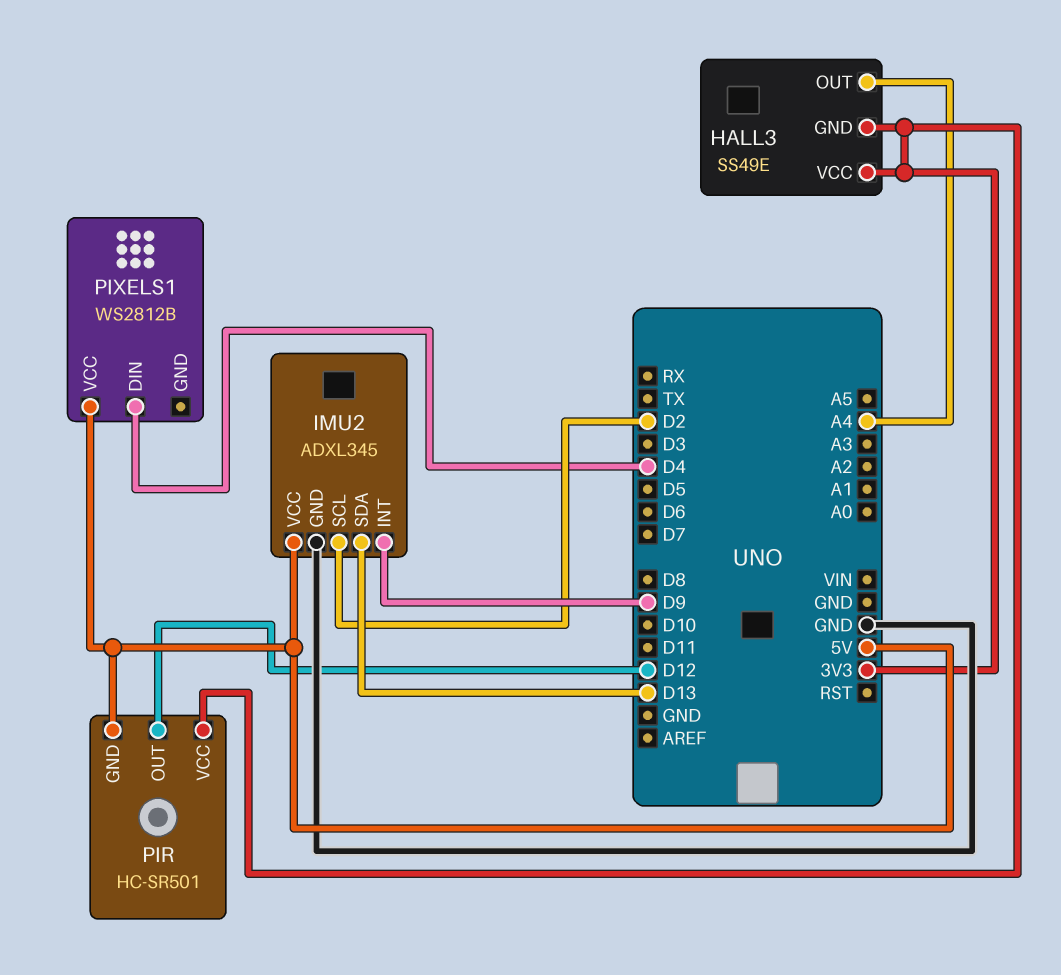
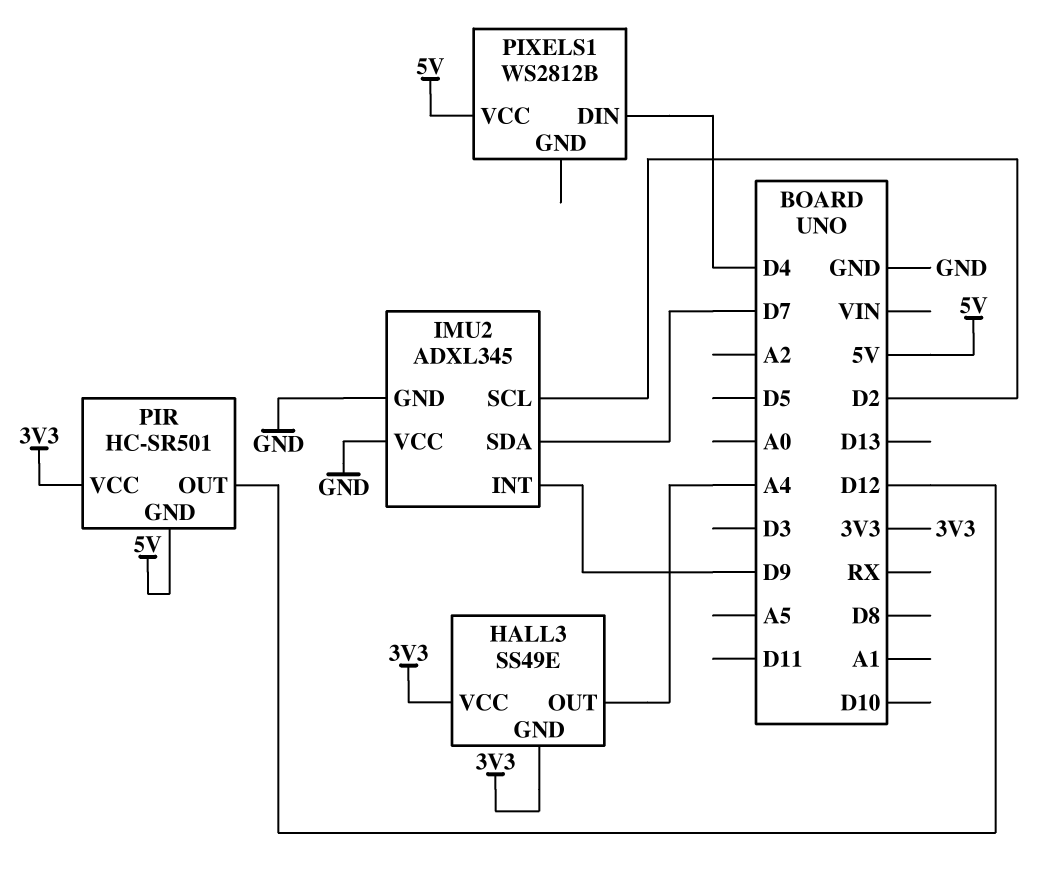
IMU2 pin SDA: D13 -> D7
IMU2 pin VCC: 5V -> GND

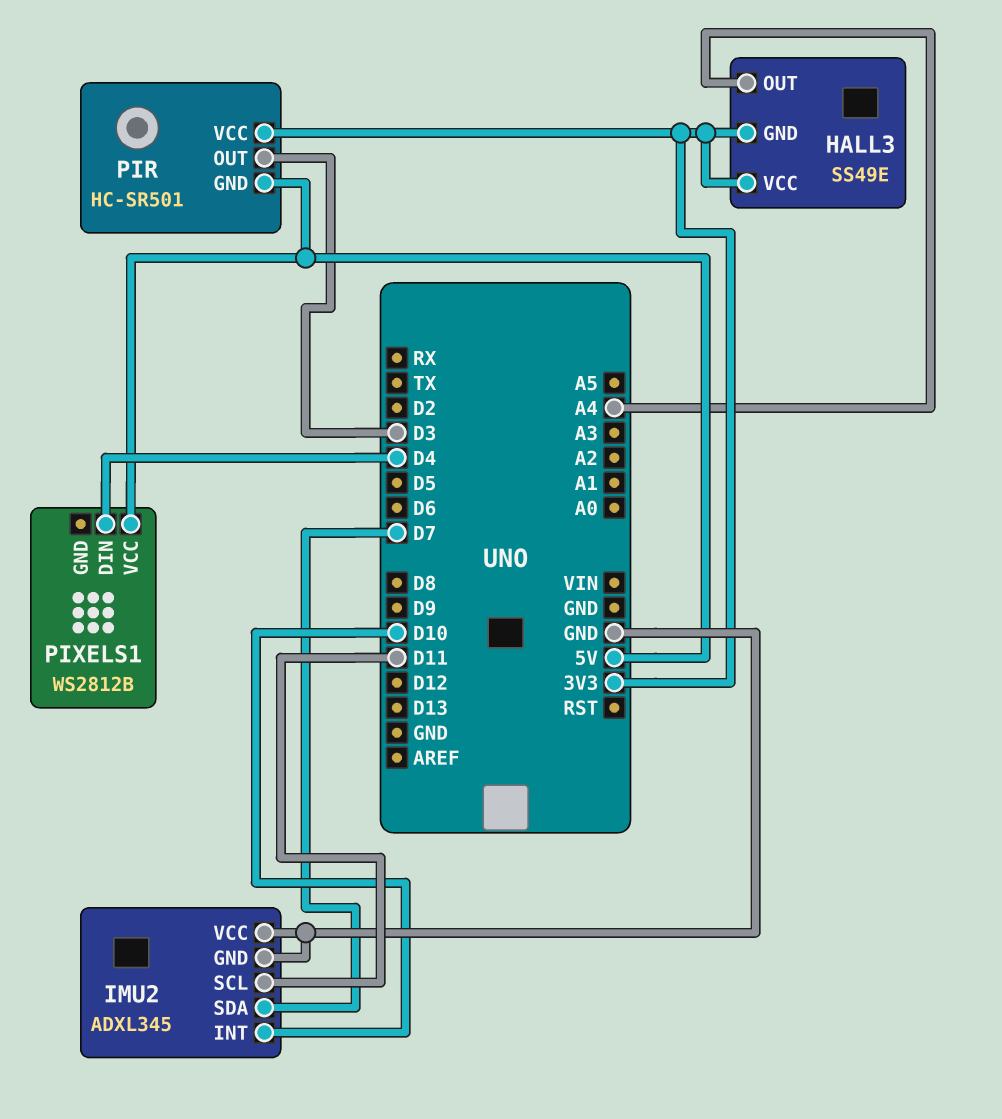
IMU2 pin INT: D9 -> D10
IMU2 pin SCL: D2 -> D11
PIR pin OUT: D12 -> D3

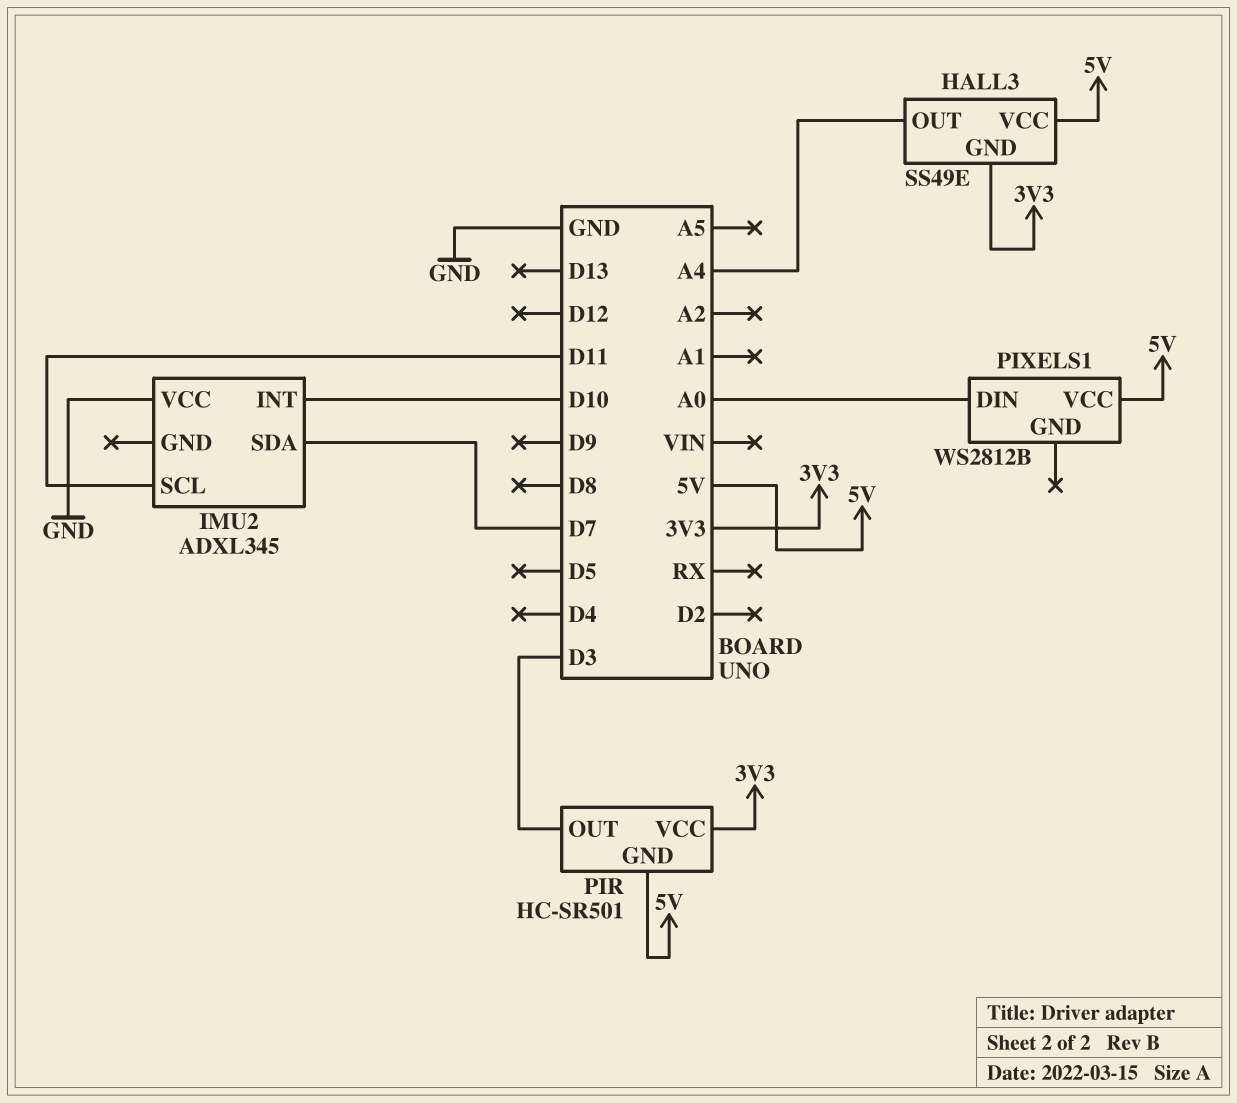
HALL3 pin VCC: 3V3 -> 5V
IMU2 pin GND: GND -> none
PIXELS1 pin DIN: D4 -> A0

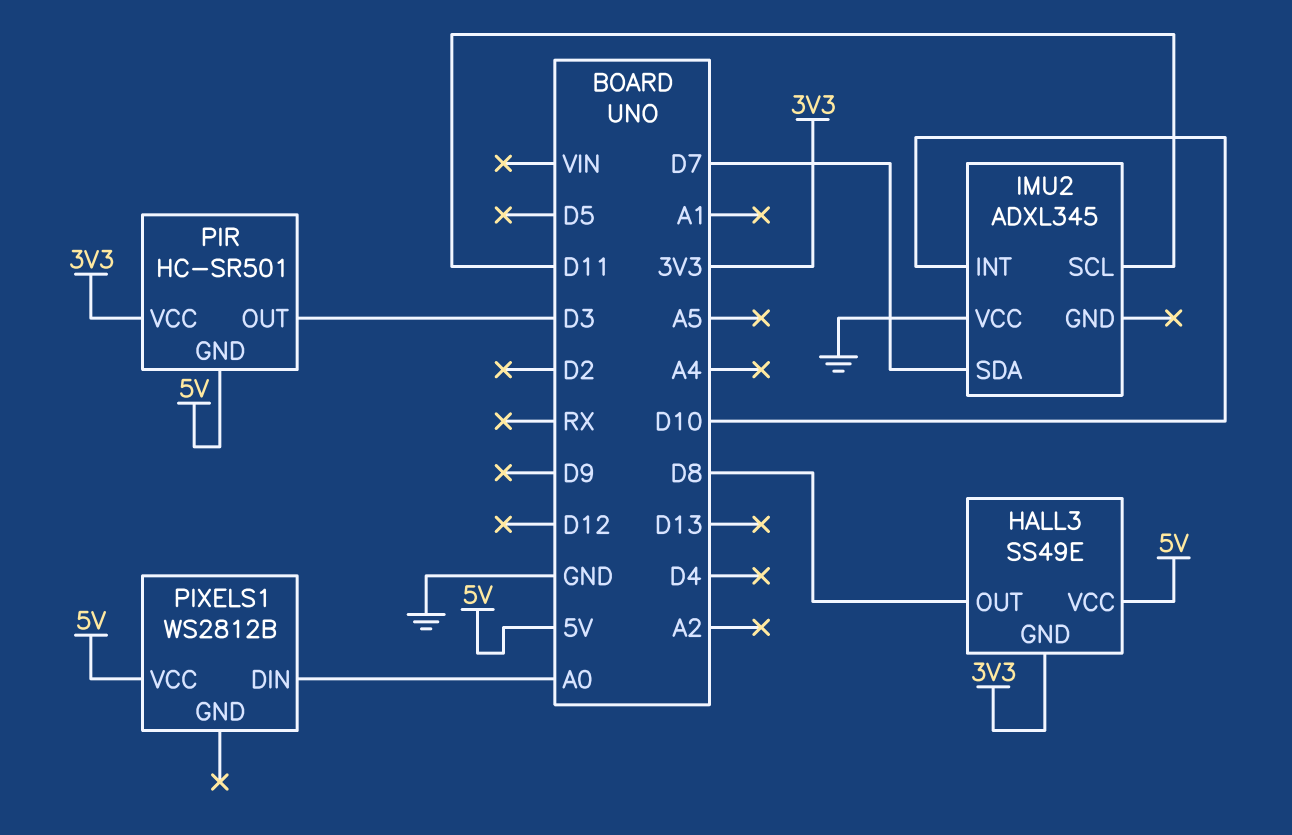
HALL3 pin OUT: A4 -> D8

